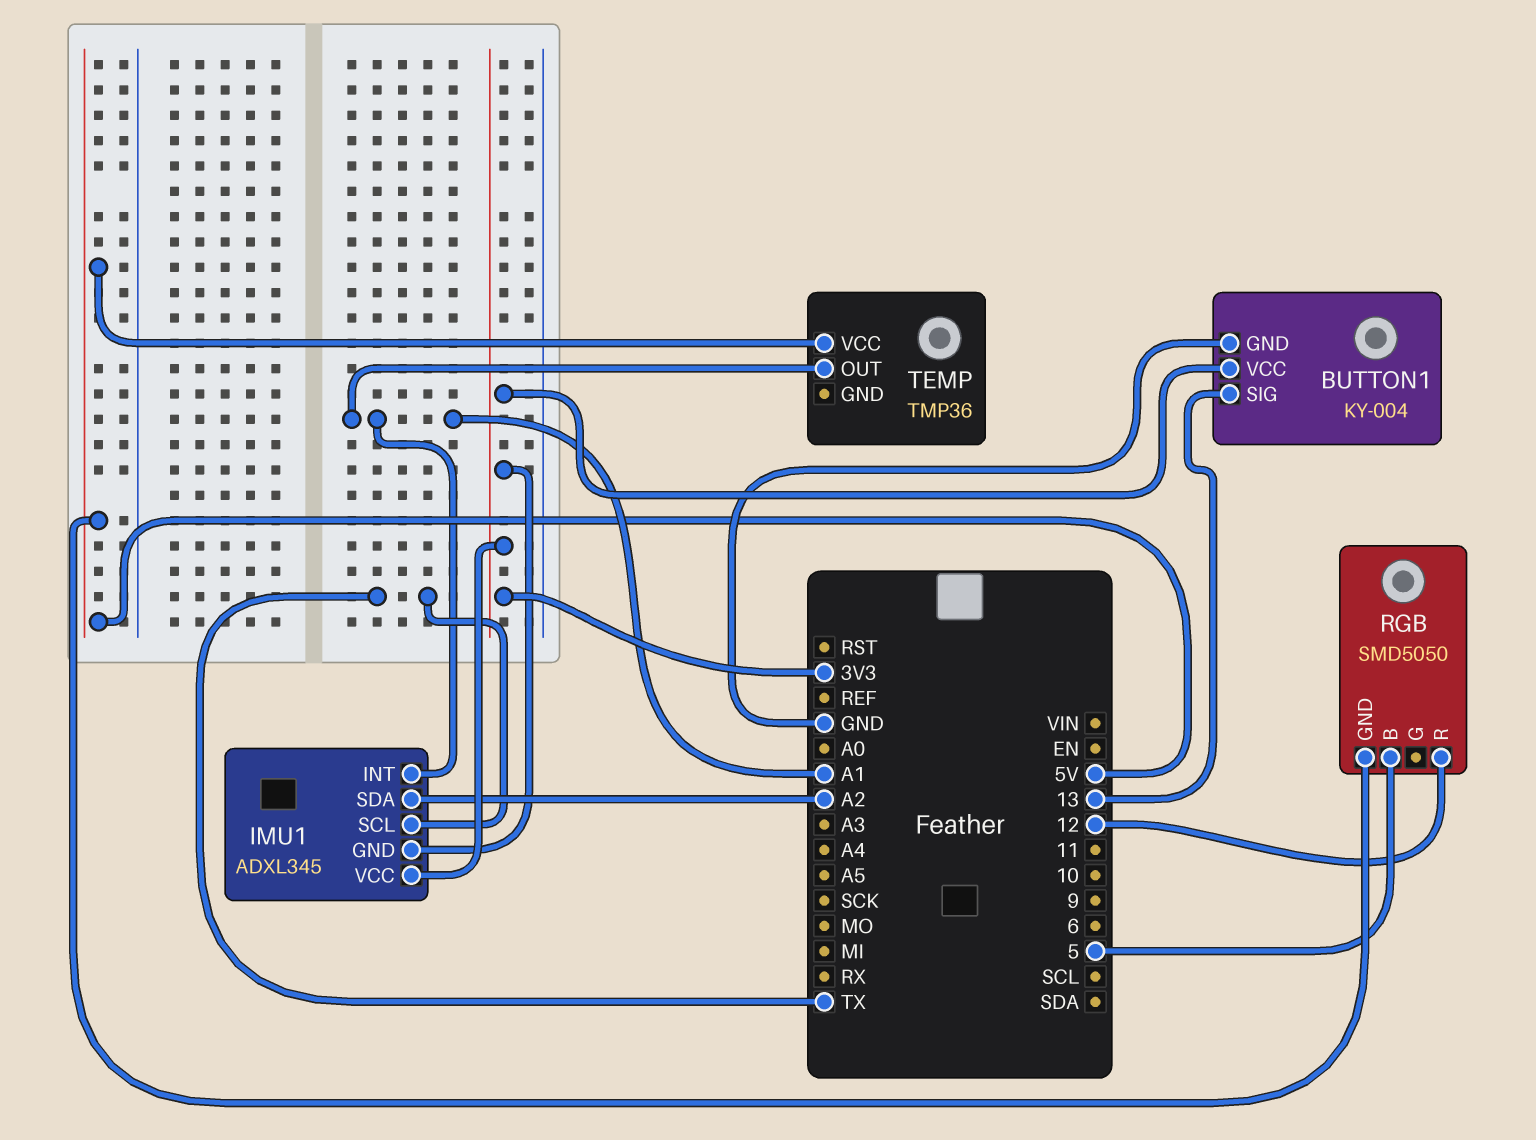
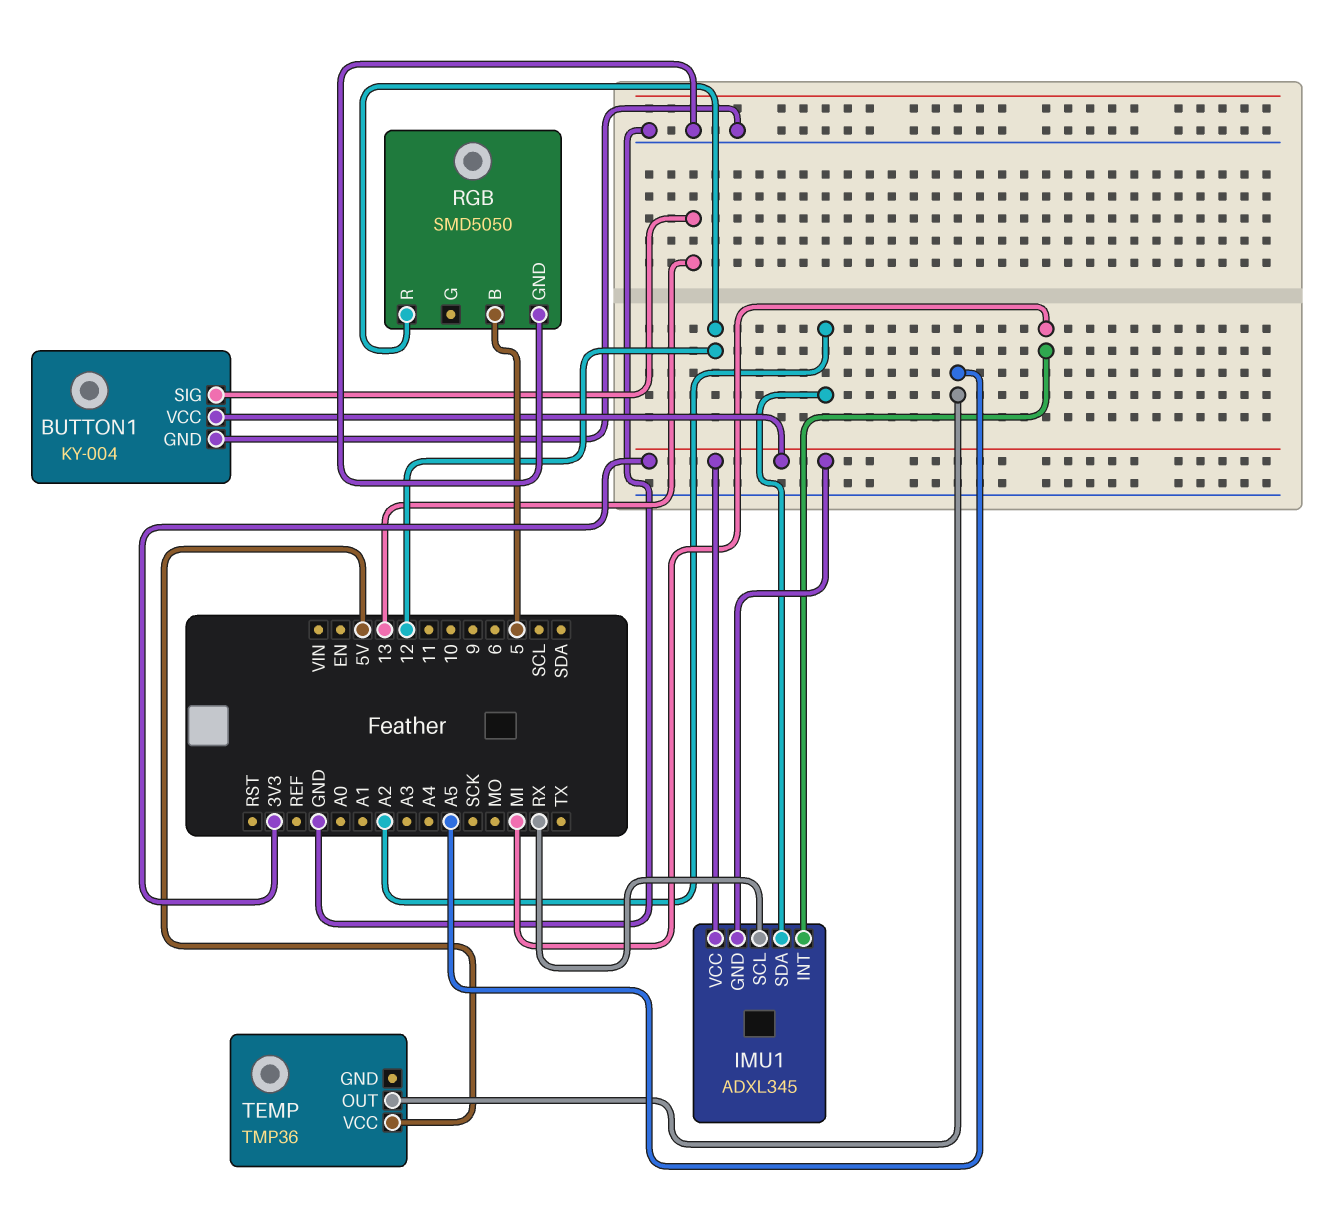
IMU1 pin INT: A1 -> MI
IMU1 pin SCL: TX -> RX
RGB pin GND: 5V -> GND
TEMP pin OUT: A1 -> A5

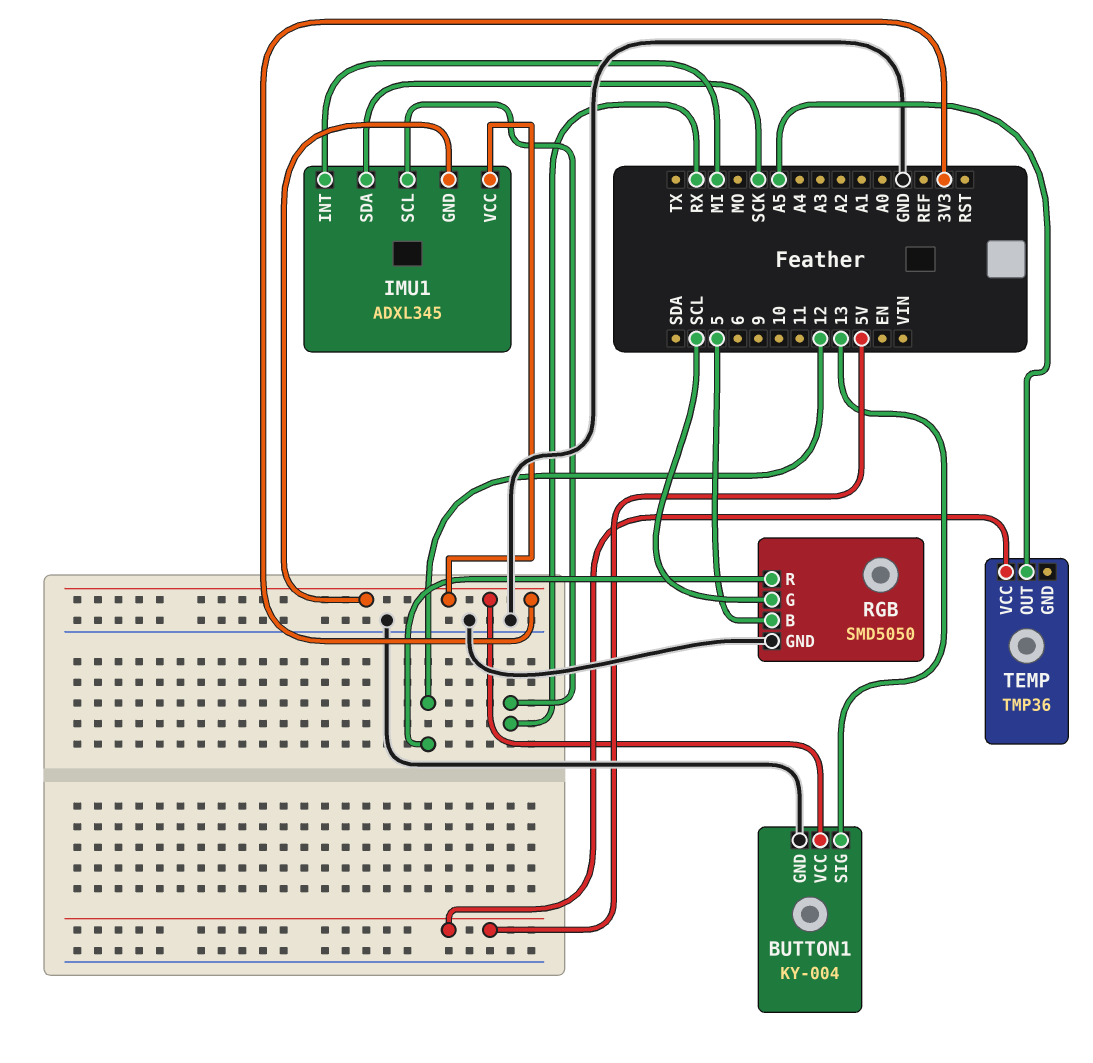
IMU1 pin SDA: A2 -> SCK
RGB pin G: none -> SCL

